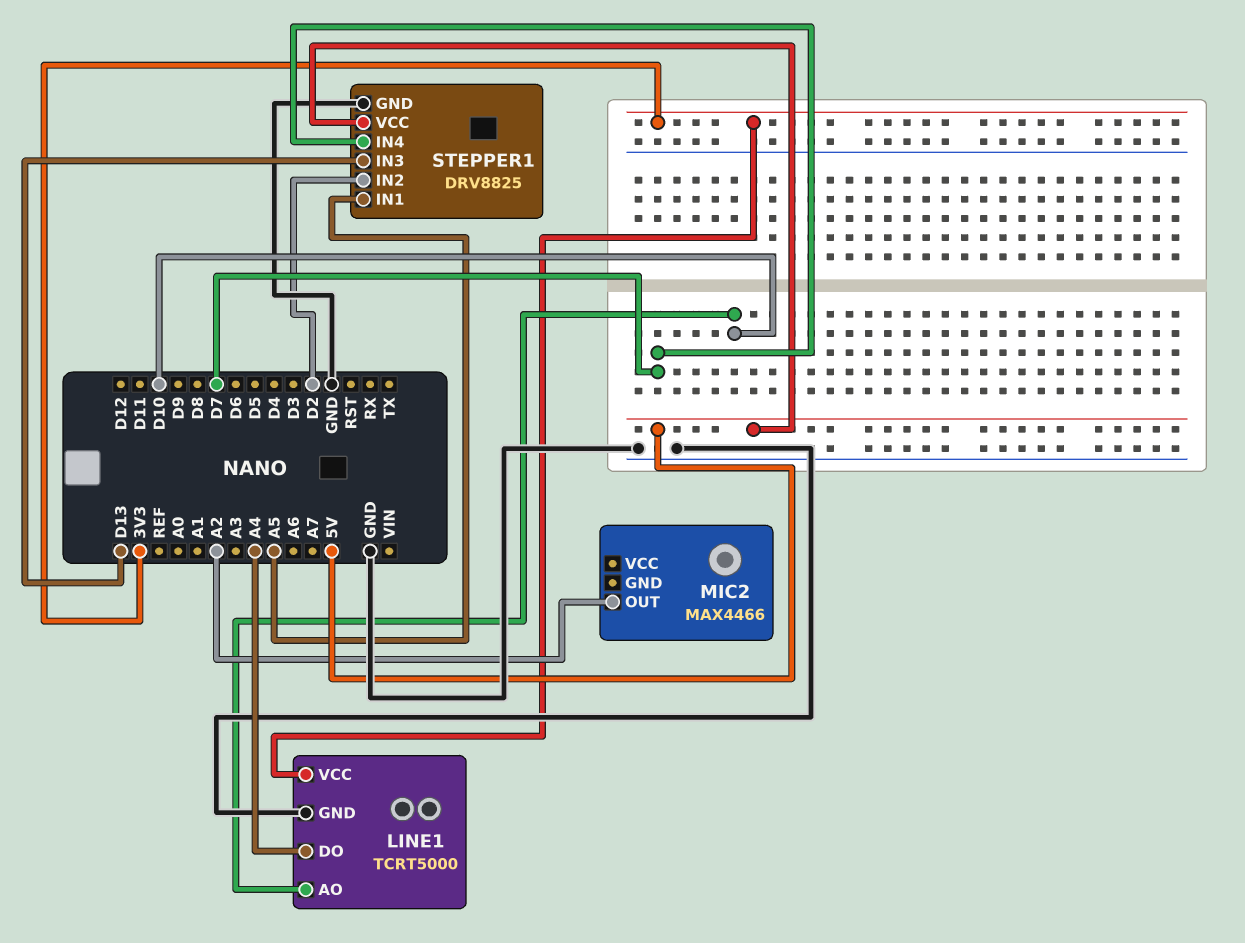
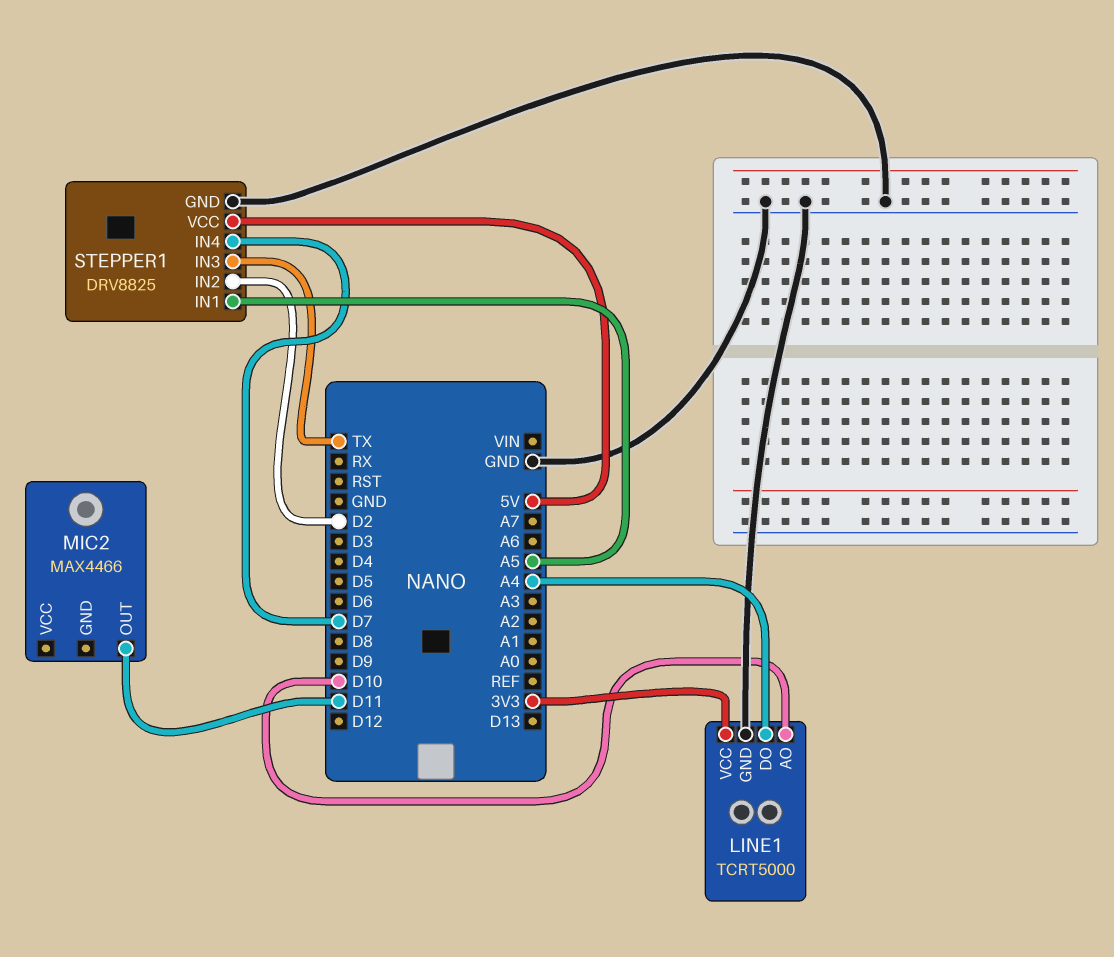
MIC2 pin OUT: A2 -> D11
STEPPER1 pin IN3: D13 -> TX

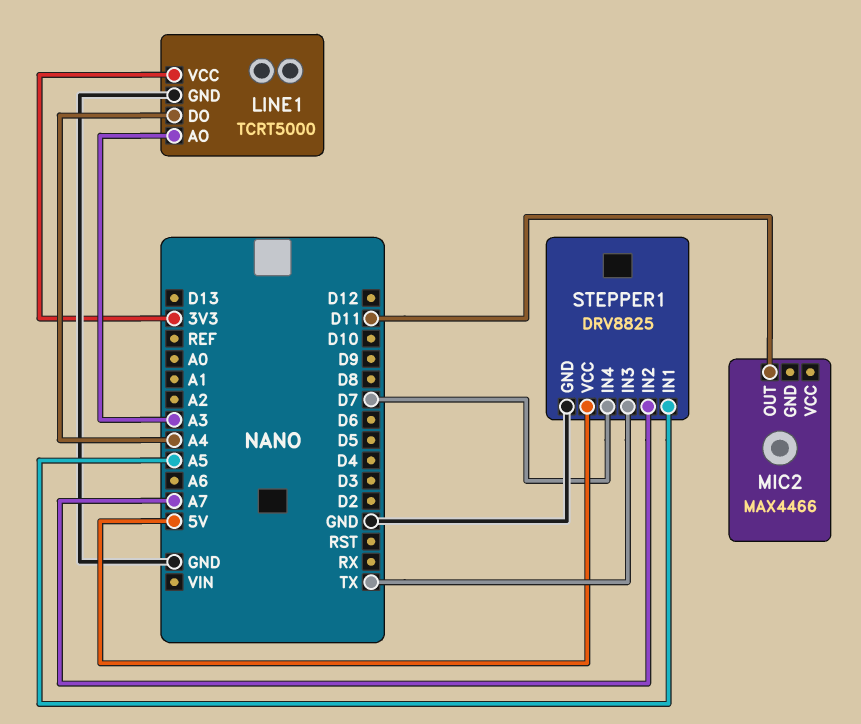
LINE1 pin AO: D10 -> A3
STEPPER1 pin IN2: D2 -> A7

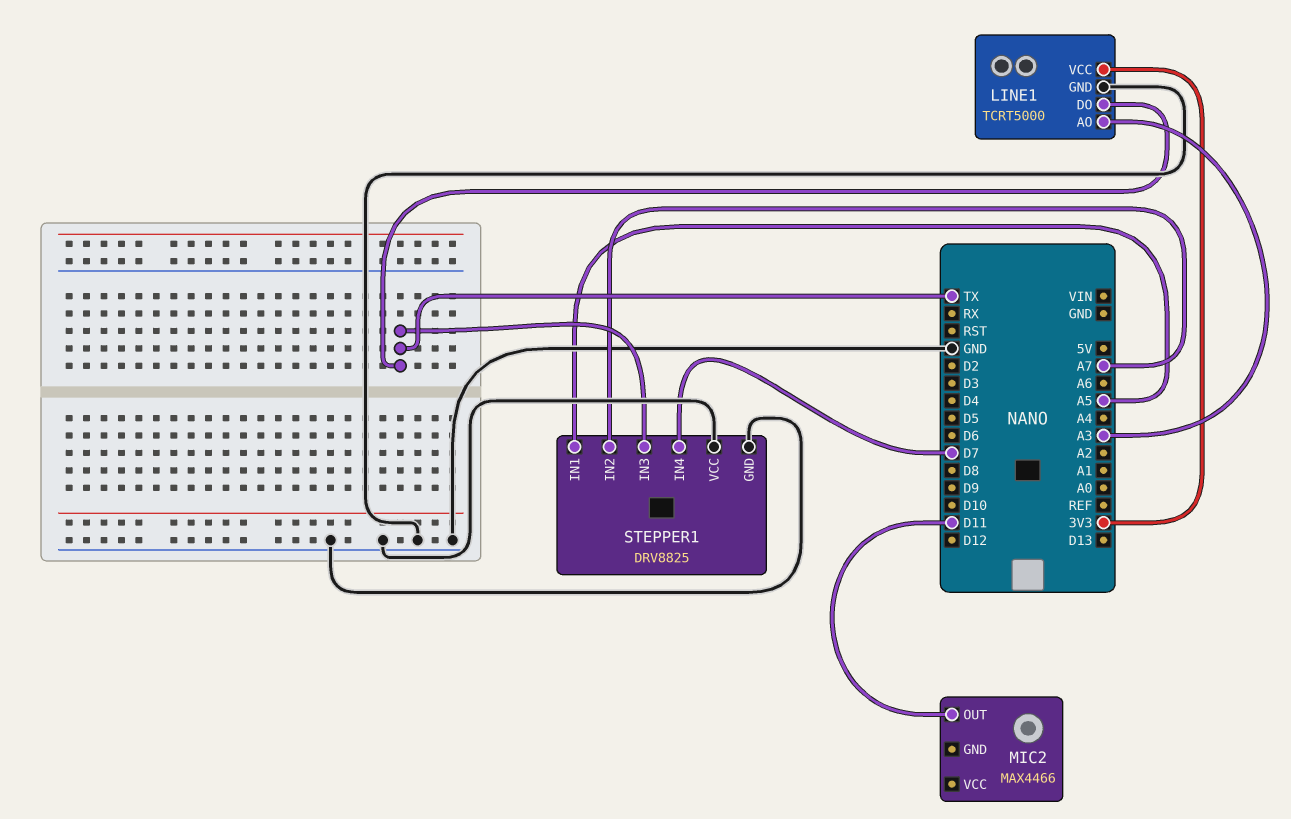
LINE1 pin DO: A4 -> TX
STEPPER1 pin VCC: 5V -> GND

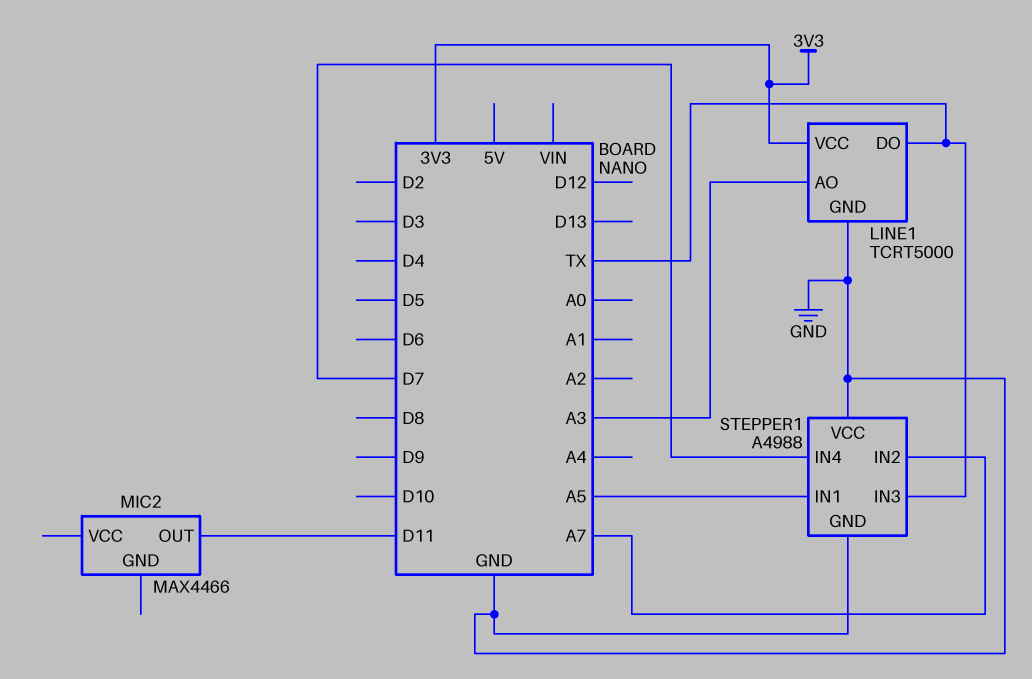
STEPPER1: DRV8825 -> A4988

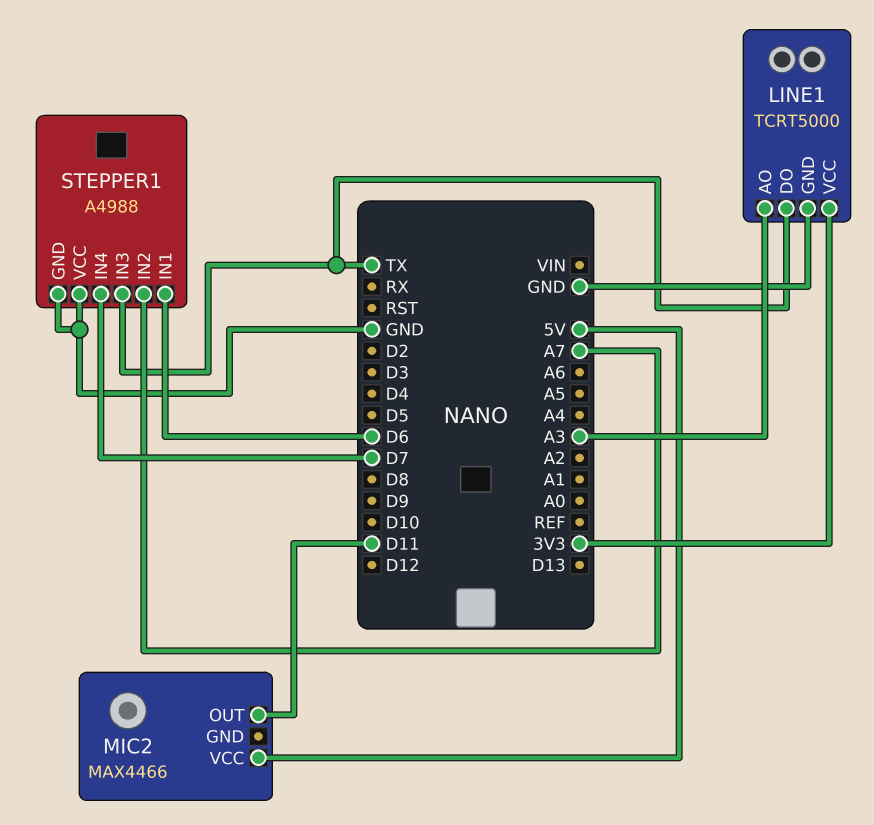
MIC2 pin VCC: none -> 5V
STEPPER1 pin IN1: A5 -> D6

